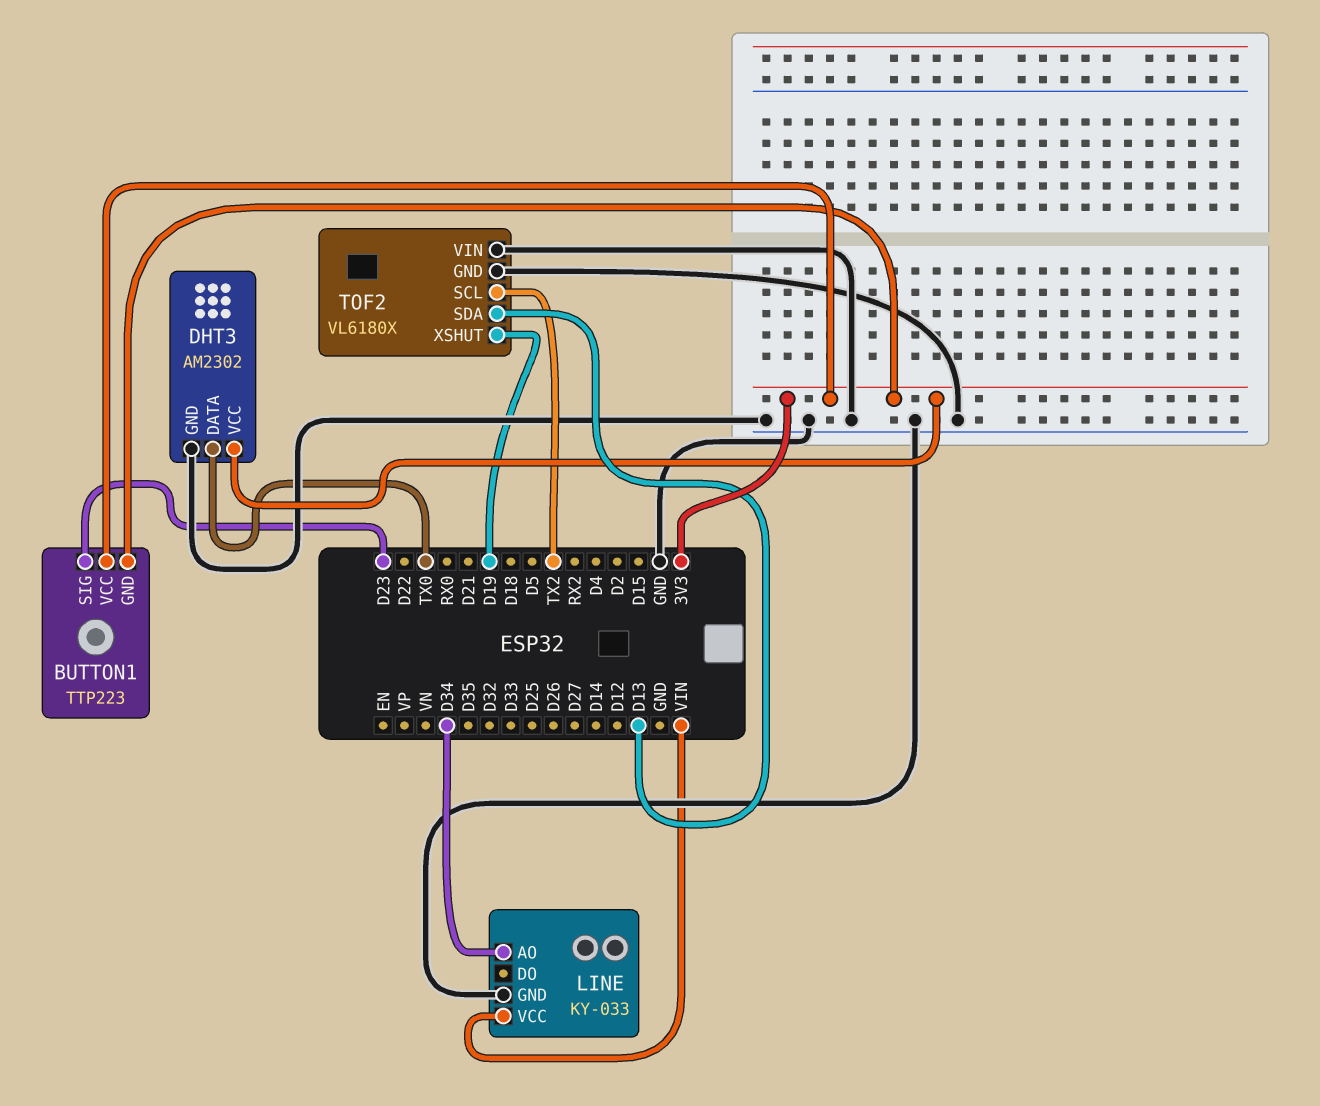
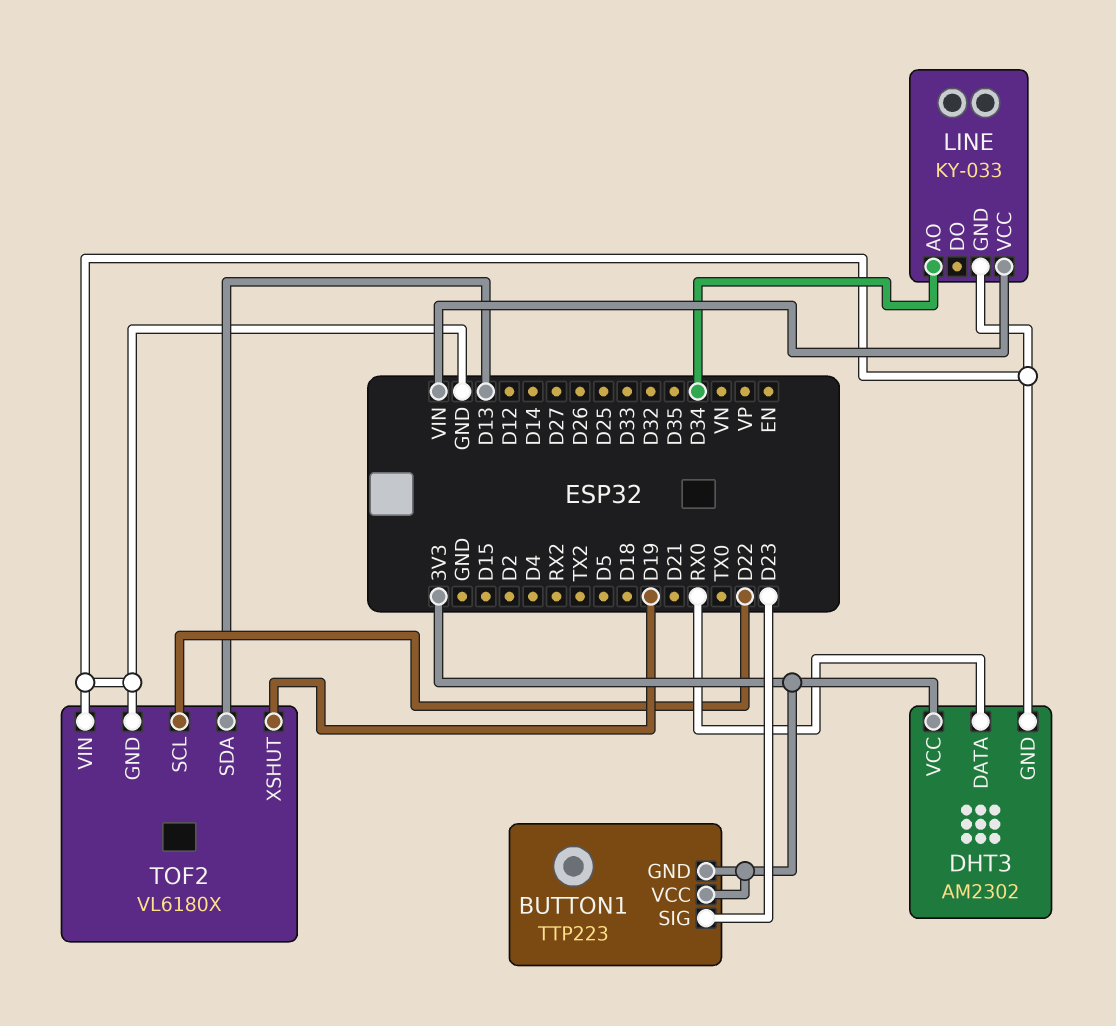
DHT3 pin DATA: TX0 -> RX0
TOF2 pin SCL: TX2 -> D22

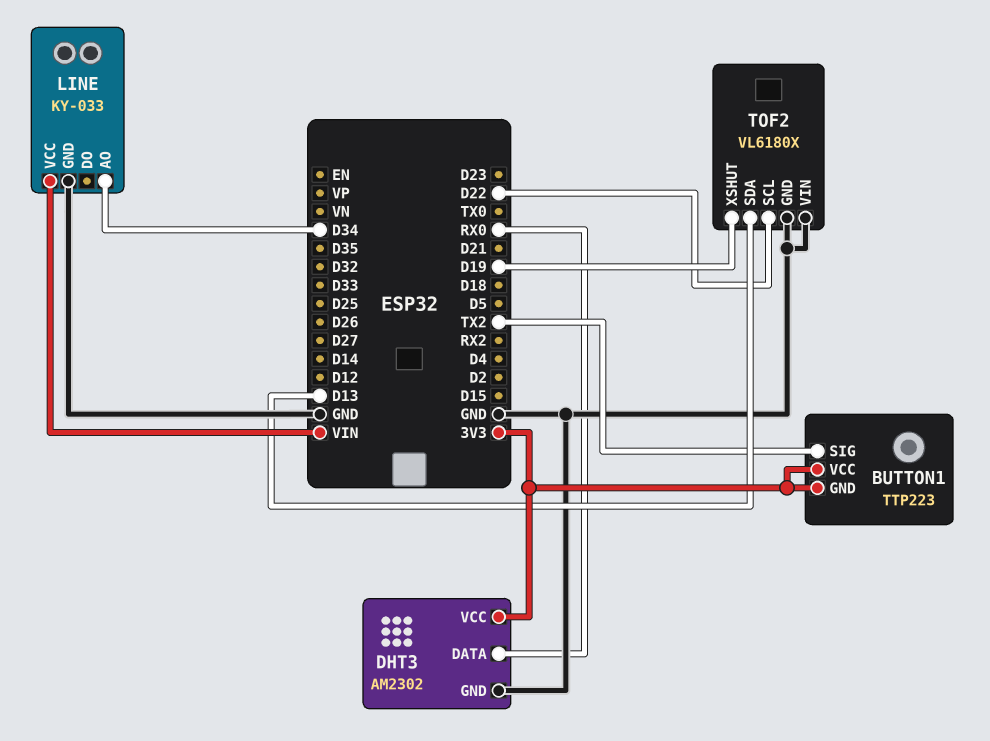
BUTTON1 pin SIG: D23 -> TX2

